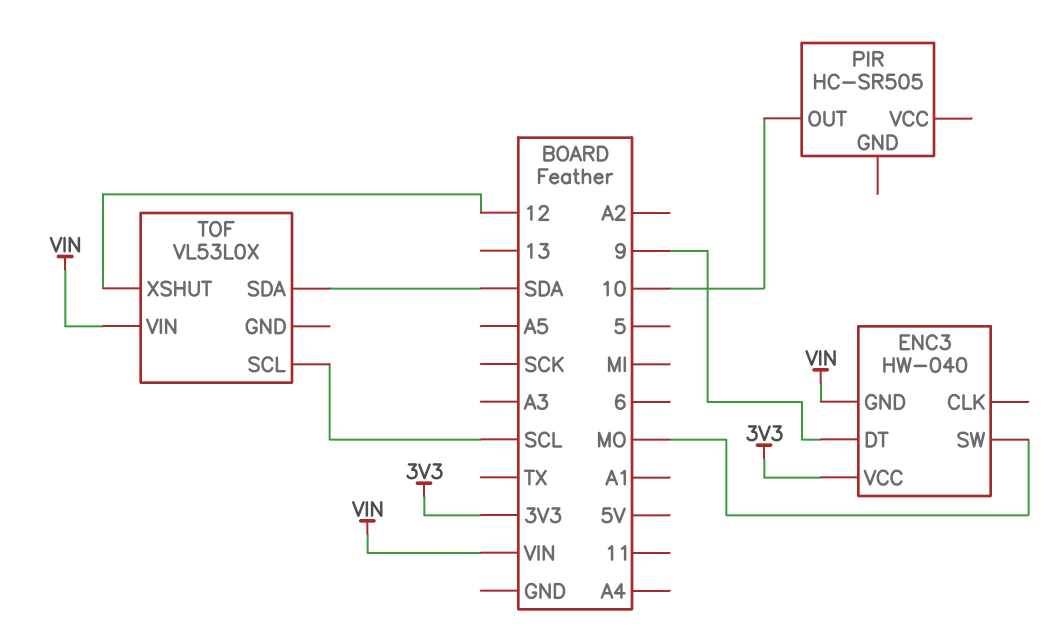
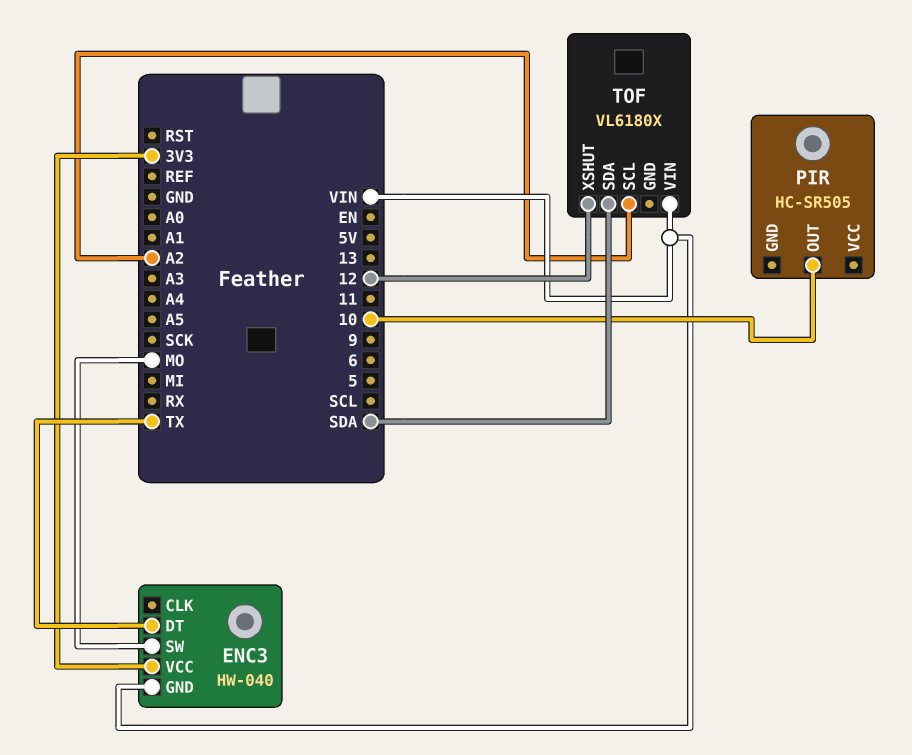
ENC3 pin DT: 9 -> TX
TOF: VL53L0X -> VL6180X
TOF pin SCL: SCL -> A2

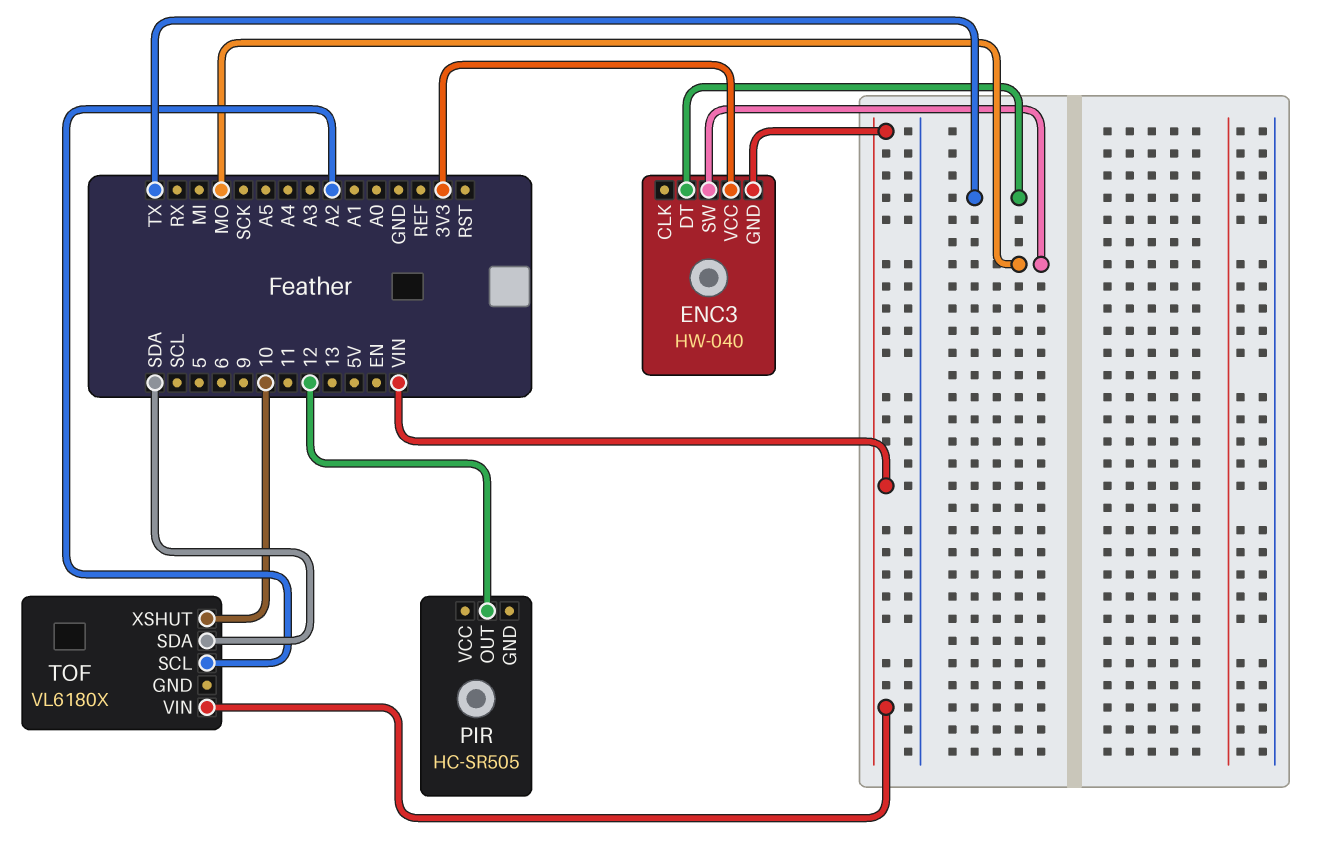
PIR pin OUT: 10 -> 12
TOF pin XSHUT: 12 -> 10

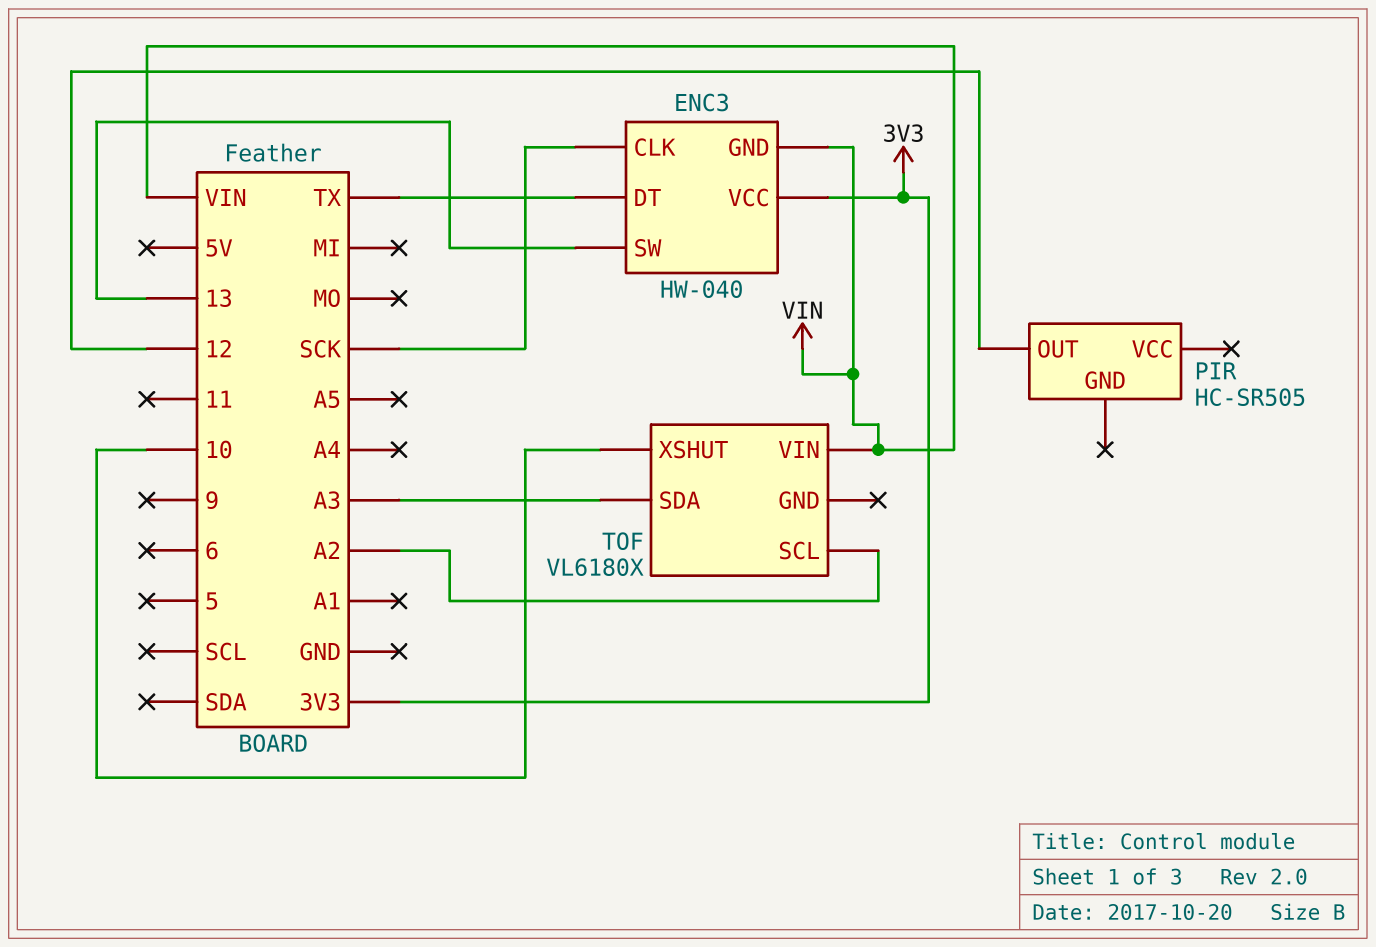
ENC3 pin CLK: none -> SCK
ENC3 pin SW: MO -> 13
TOF pin SDA: SDA -> A3

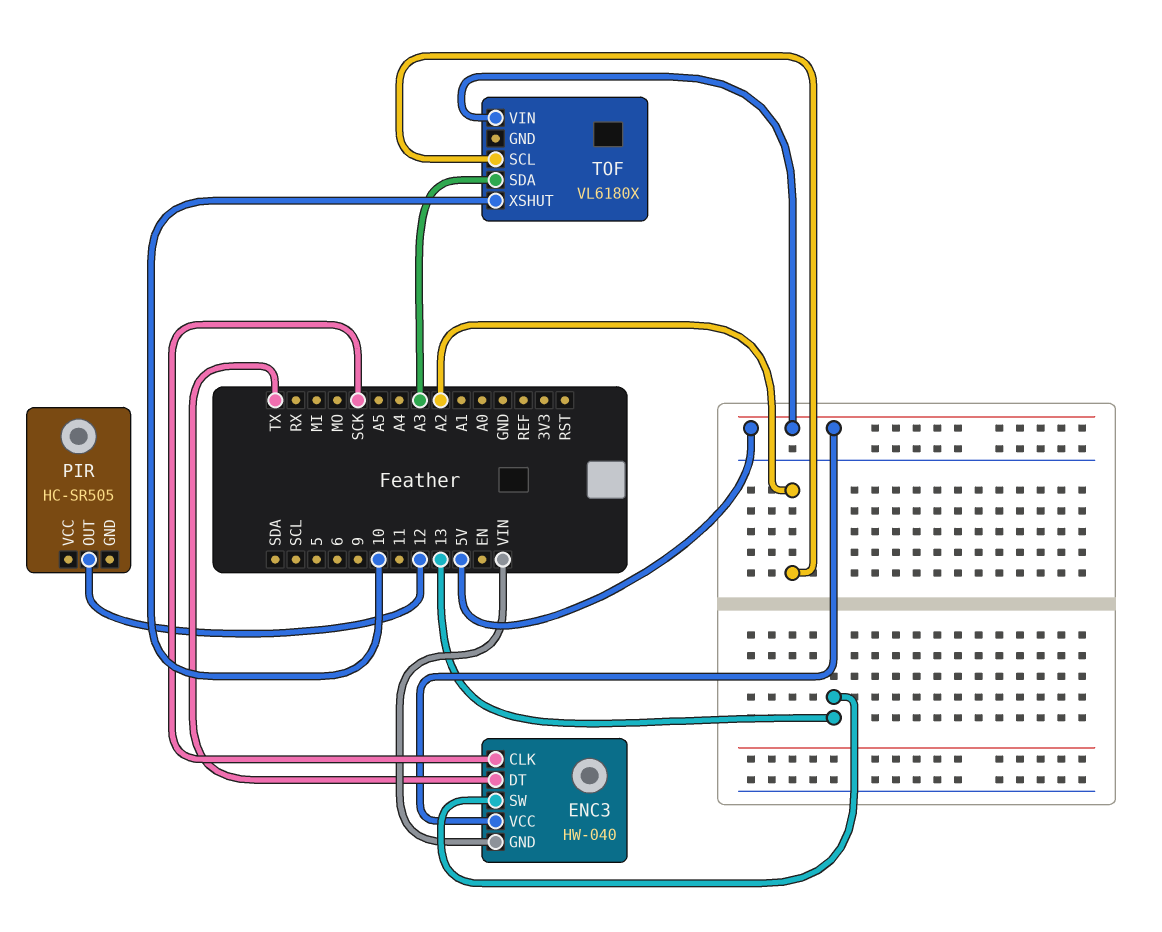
ENC3 pin VCC: 3V3 -> 5V
TOF pin VIN: VIN -> 5V

